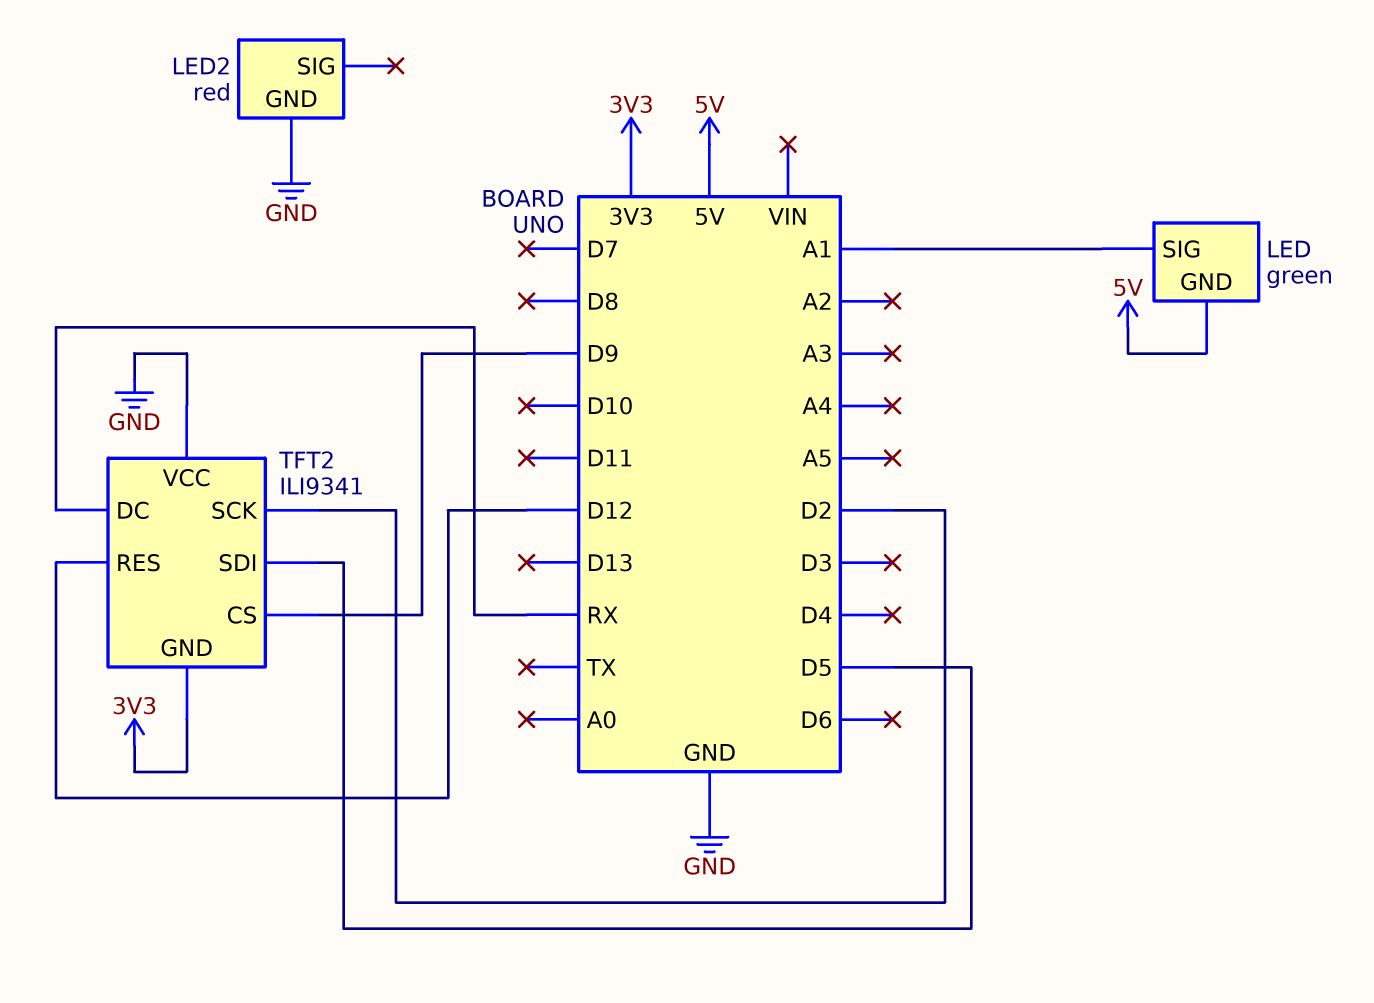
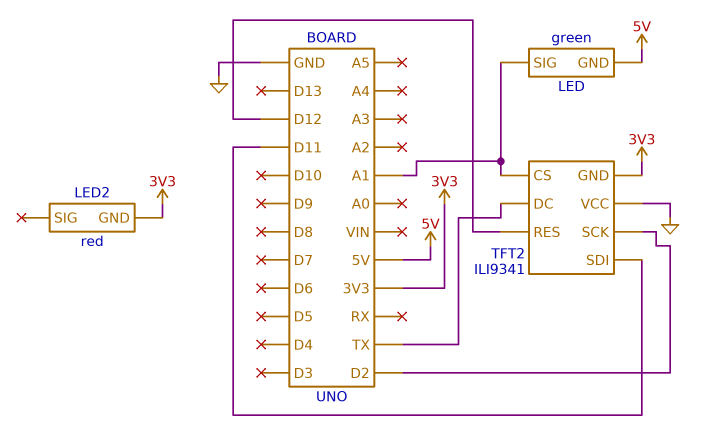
LED2 pin GND: GND -> 3V3
TFT2 pin CS: D9 -> A1
TFT2 pin DC: RX -> TX
TFT2 pin SDI: D5 -> D11

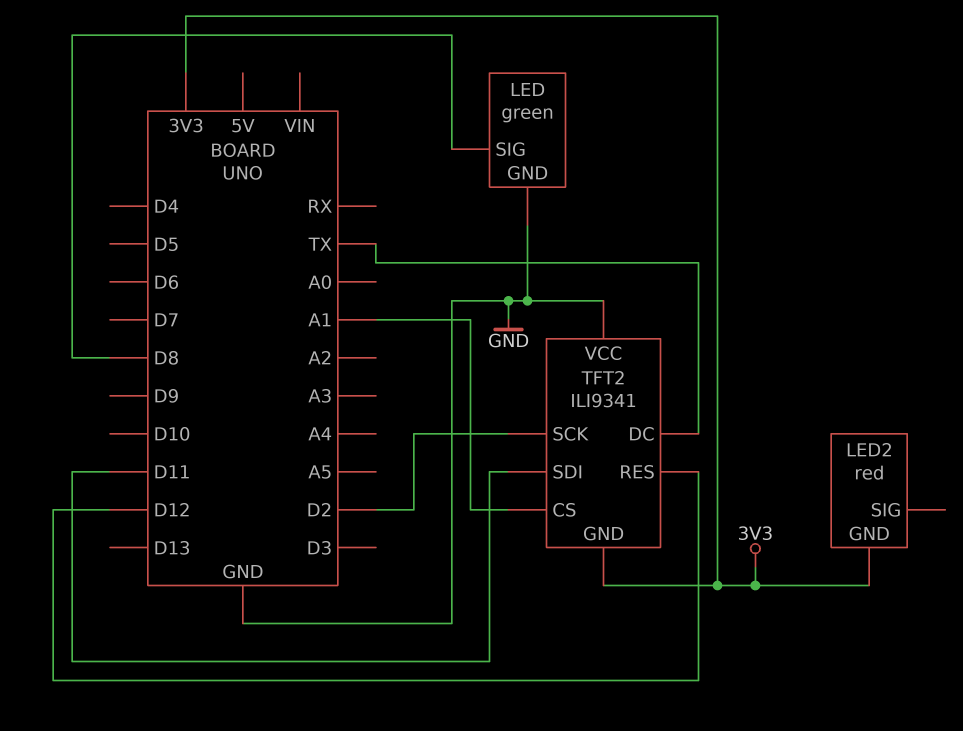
LED pin GND: 5V -> GND
LED pin SIG: A1 -> D8

